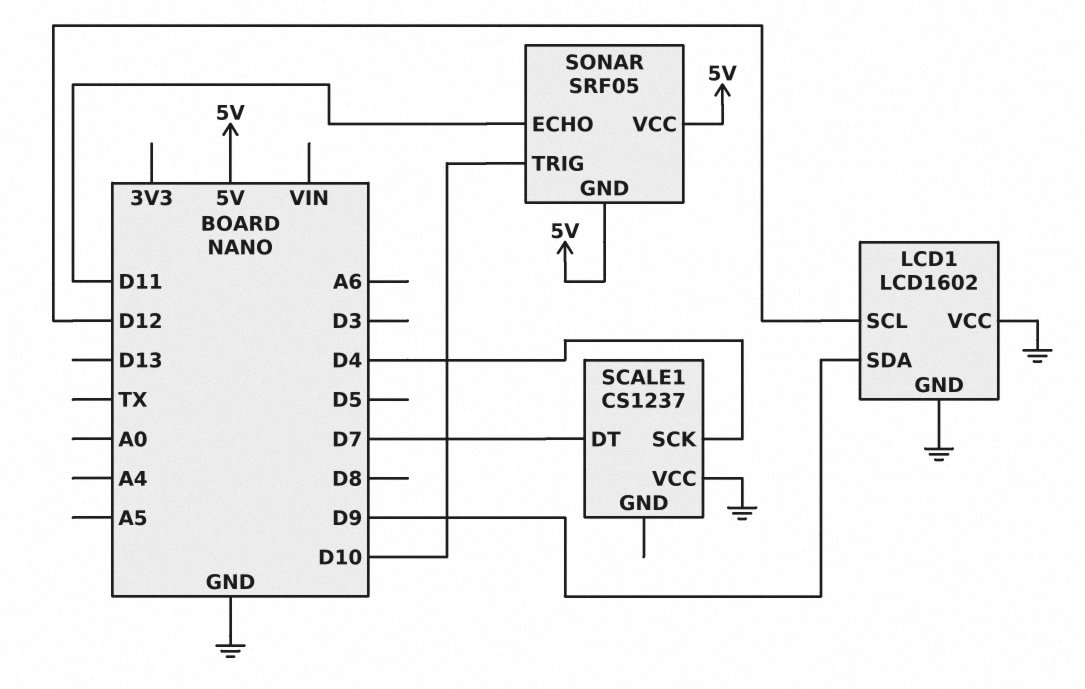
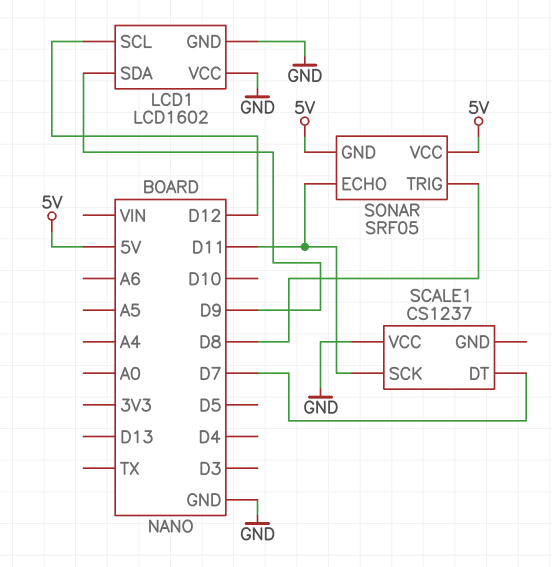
SCALE1 pin SCK: D4 -> D11
SONAR pin TRIG: D10 -> D8

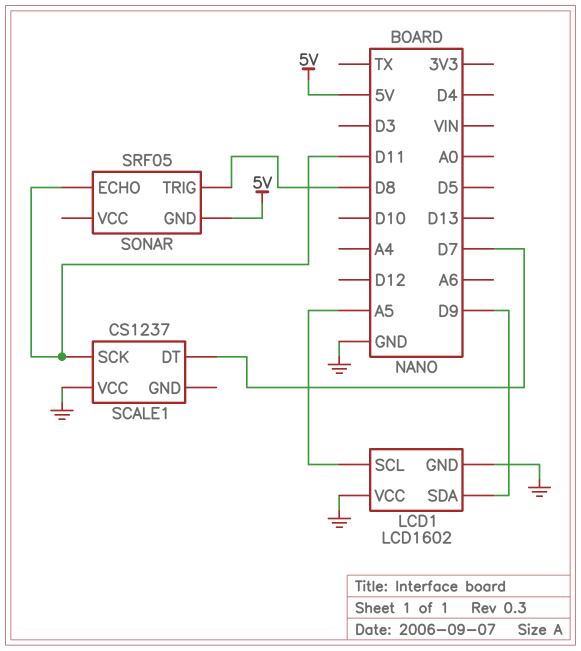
LCD1 pin SCL: D12 -> A5
SONAR pin VCC: 5V -> none

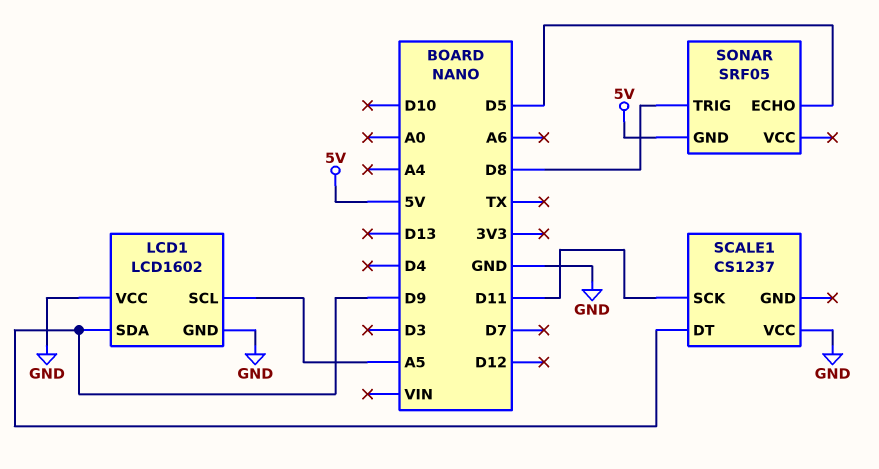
SCALE1 pin DT: D7 -> D9
SONAR pin ECHO: D11 -> D5

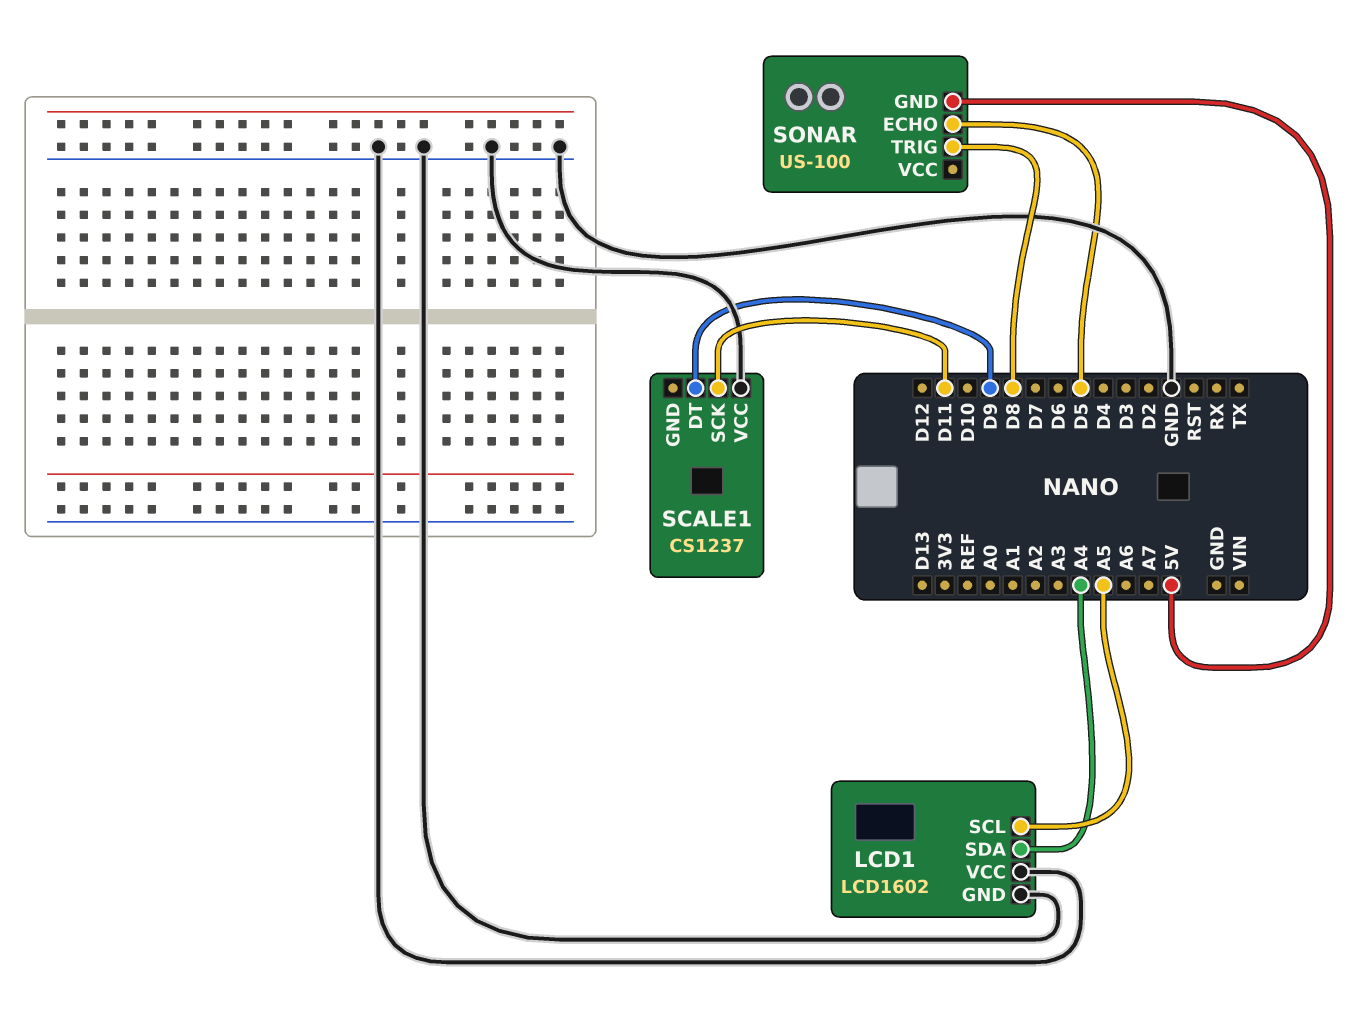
LCD1 pin SDA: D9 -> A4
SONAR: SRF05 -> US-100

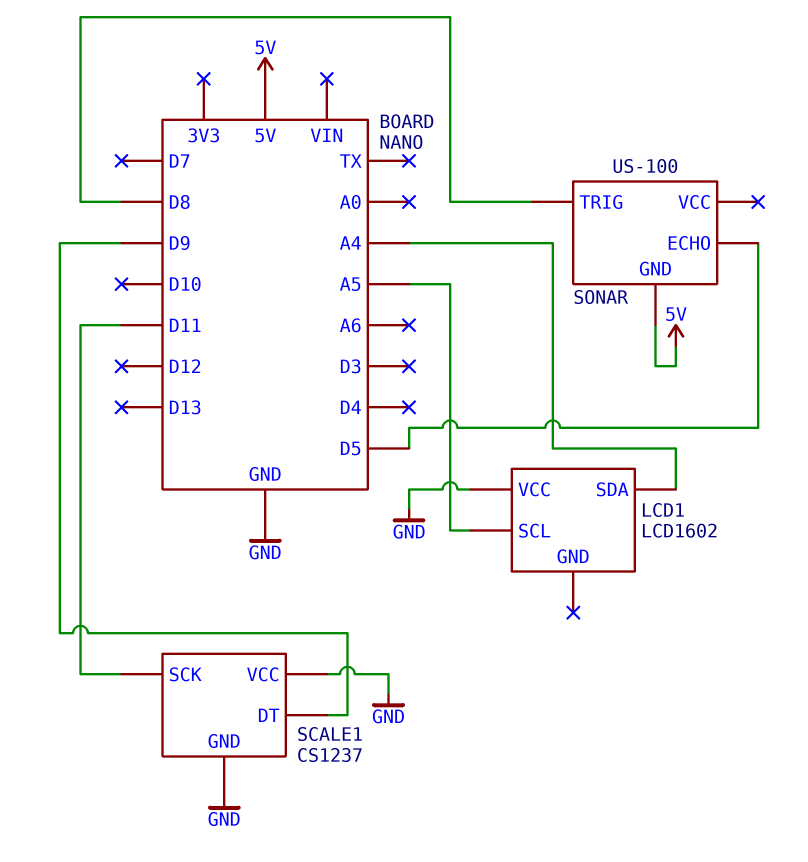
LCD1 pin GND: GND -> none
SCALE1 pin GND: none -> GND

